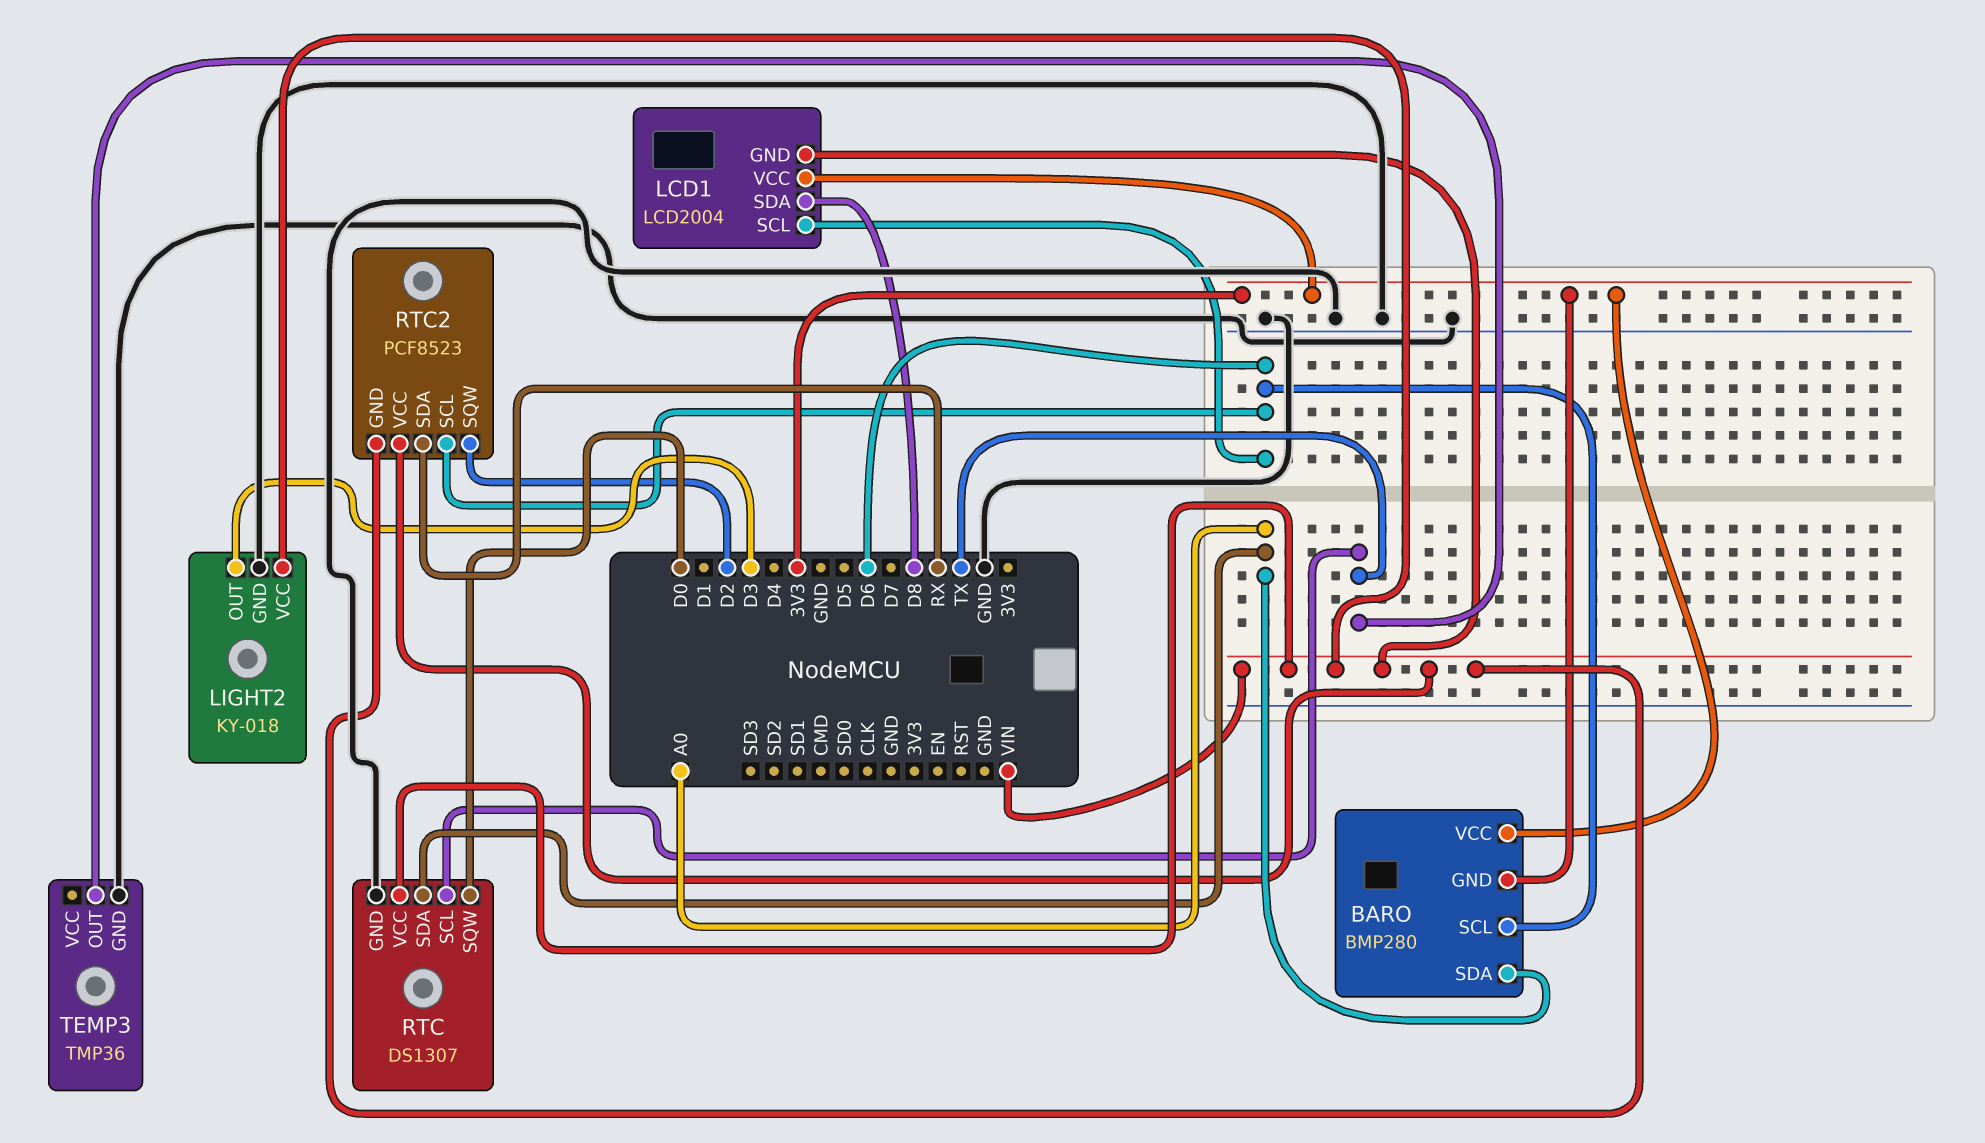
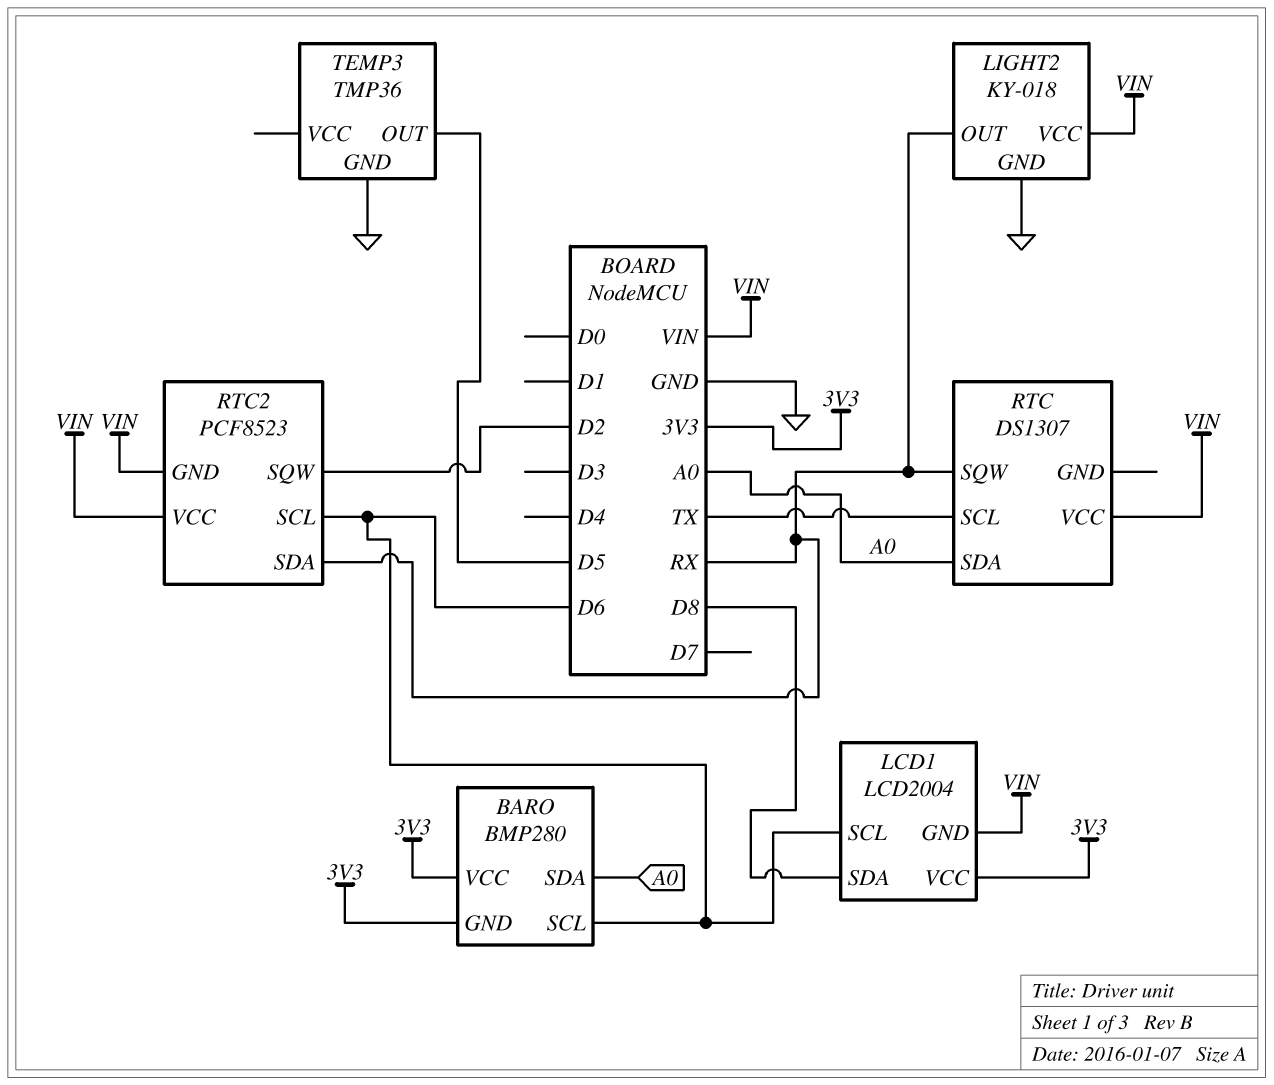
LIGHT2 pin OUT: D3 -> RX
RTC pin GND: GND -> none
RTC pin SQW: D0 -> RX
TEMP3 pin OUT: TX -> D5

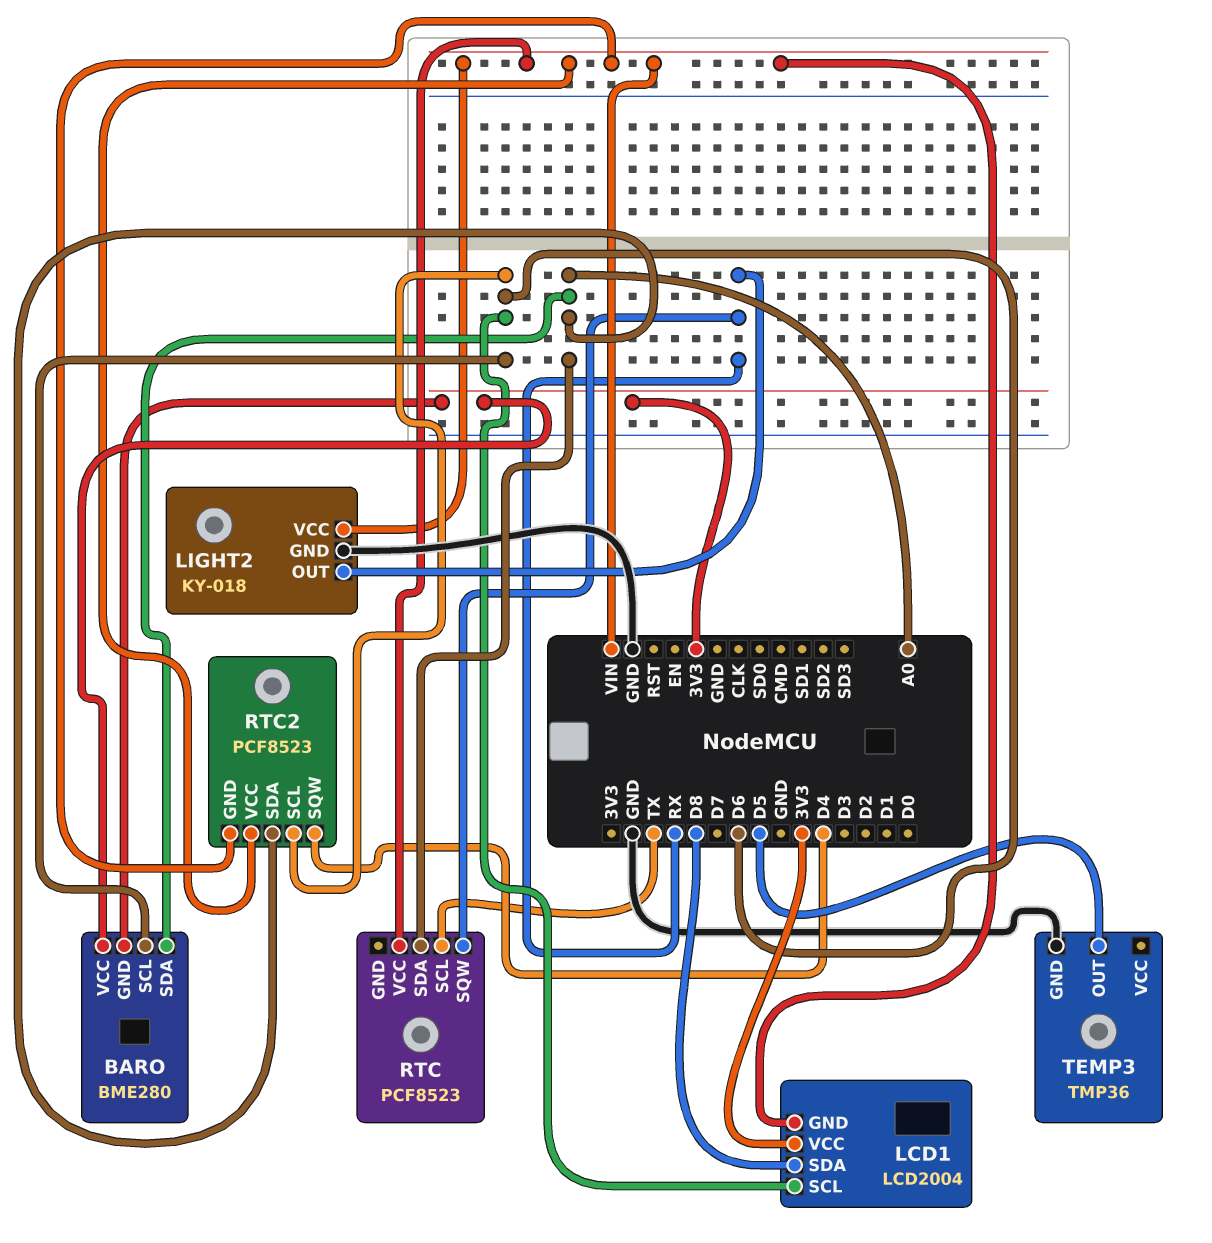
BARO: BMP280 -> BME280
RTC: DS1307 -> PCF8523
RTC2 pin SDA: RX -> A0
RTC2 pin SQW: D2 -> D4

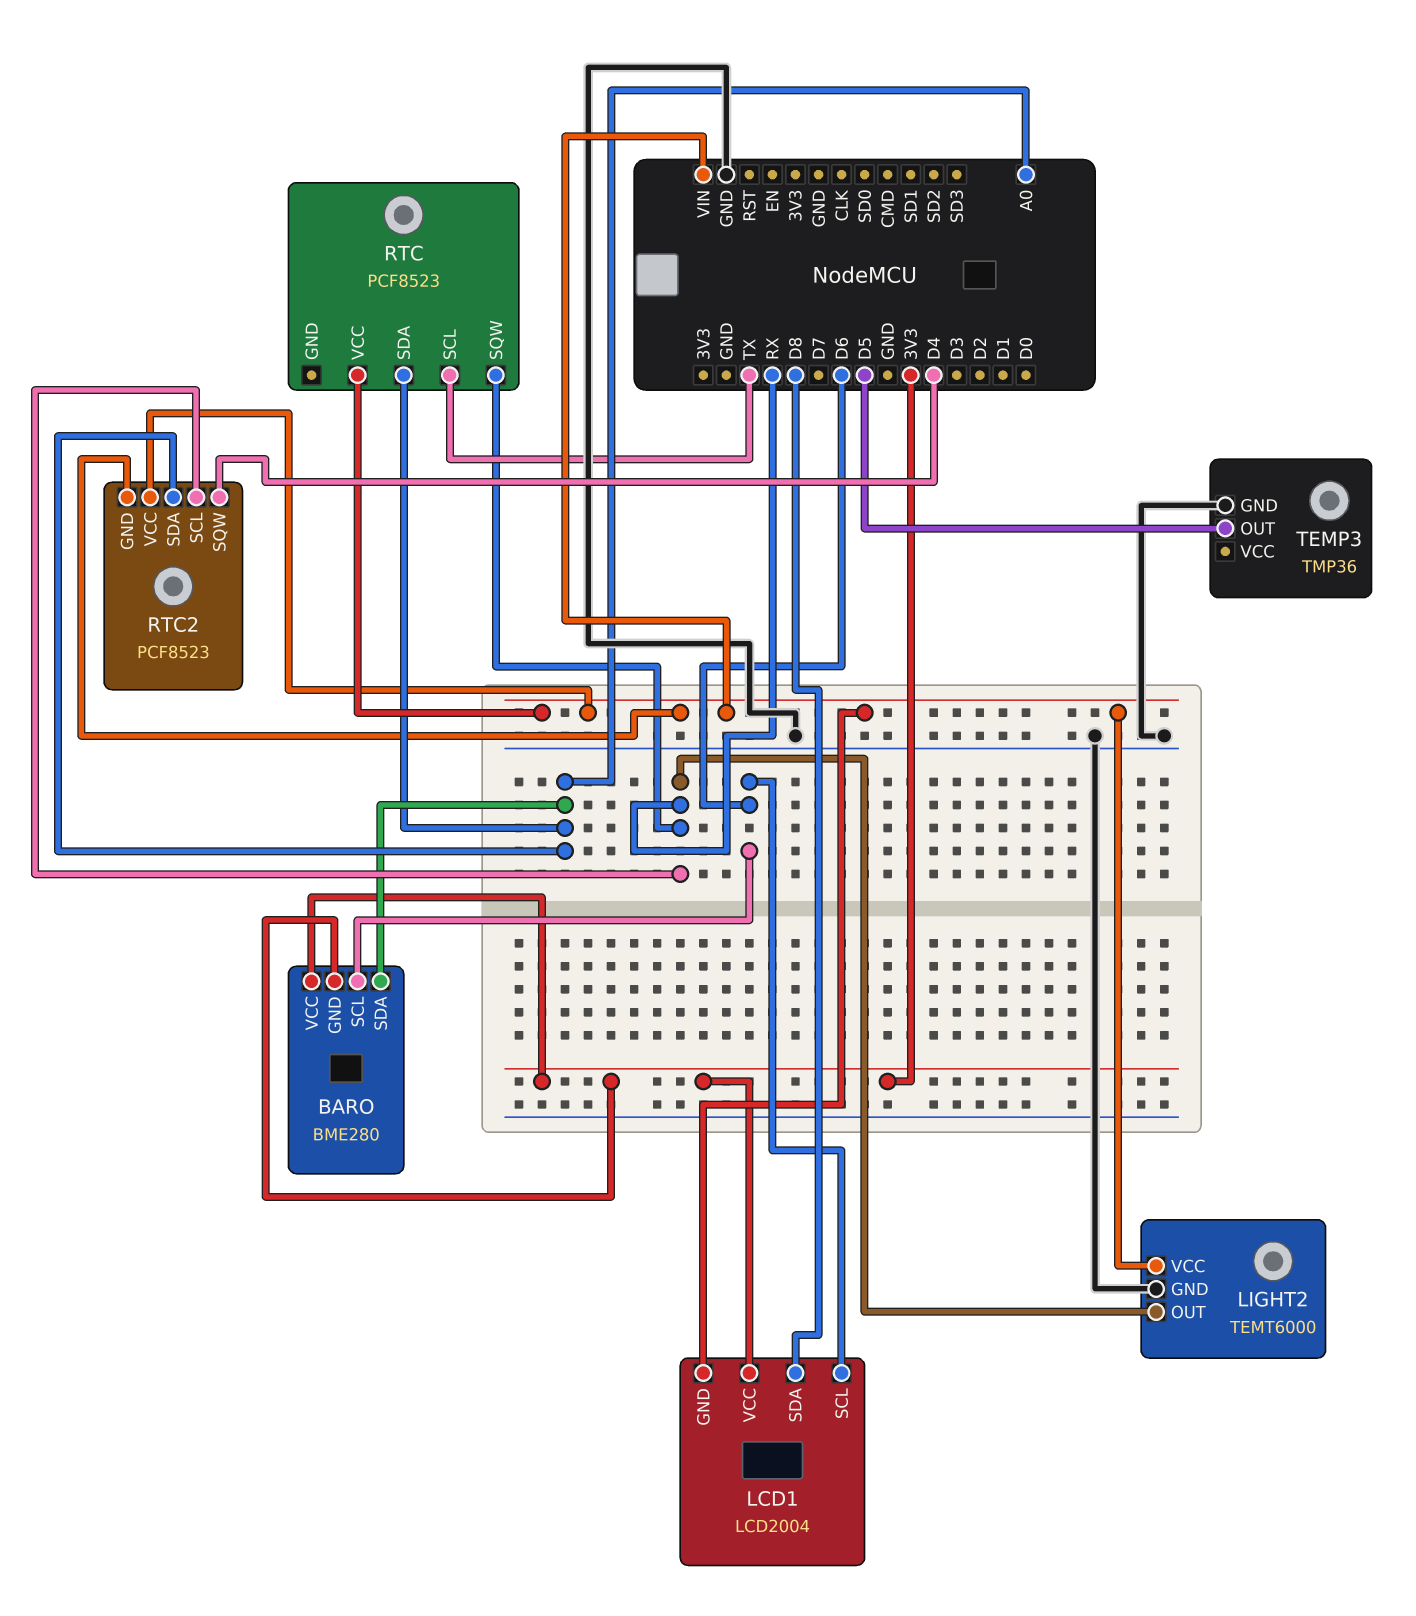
LIGHT2: KY-018 -> TEMT6000
RTC2 pin SCL: D6 -> RX

